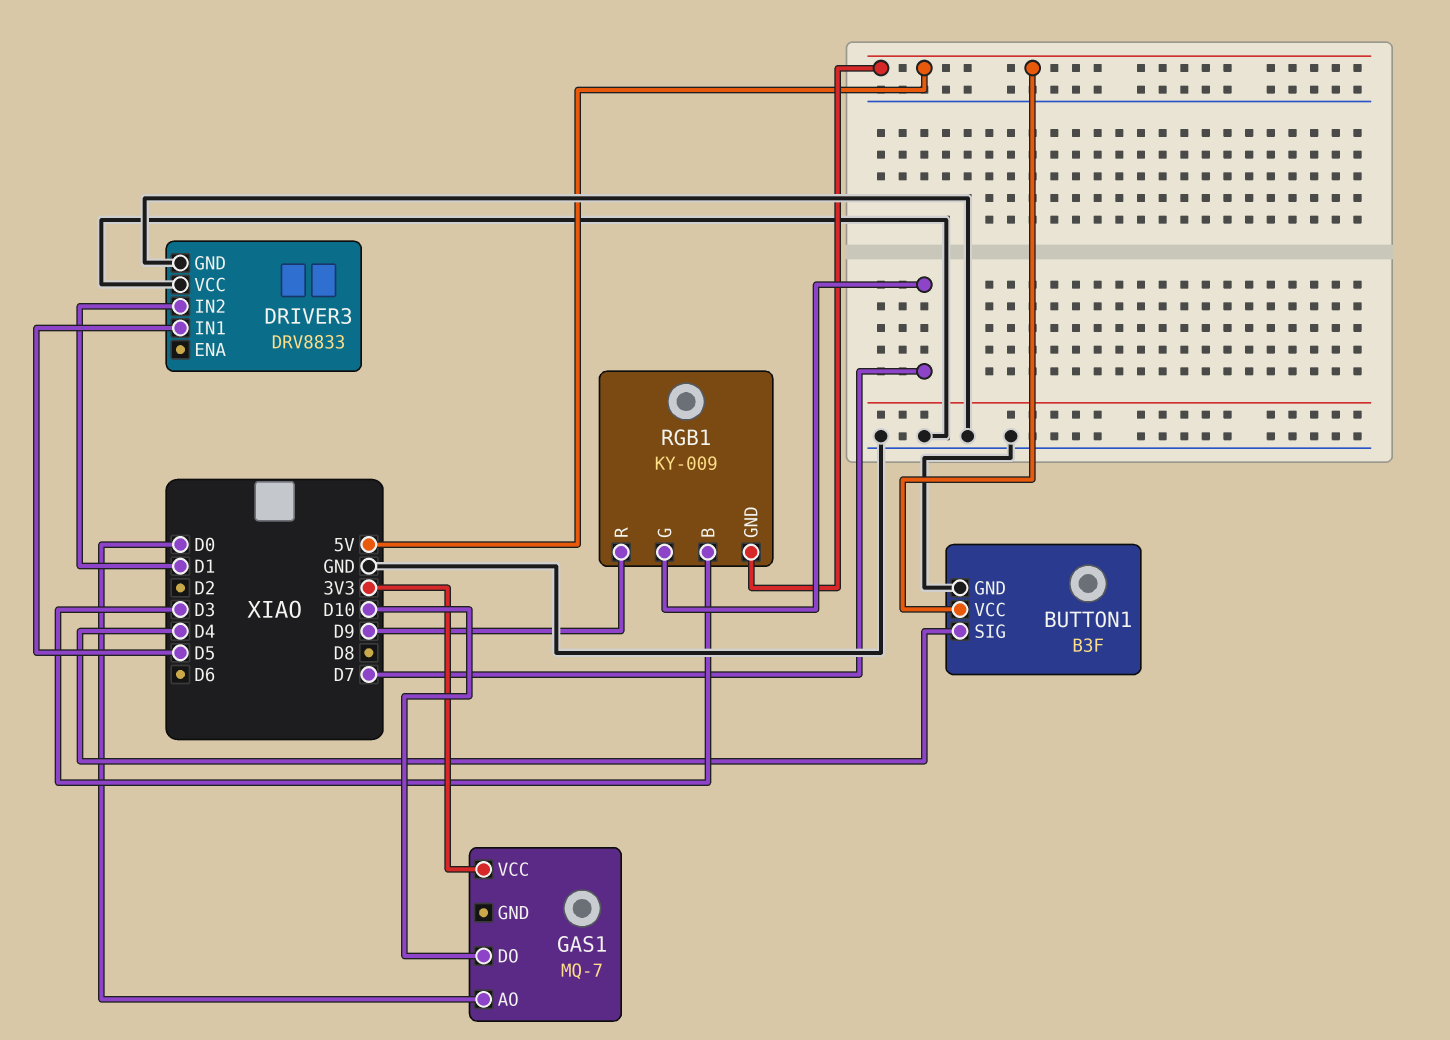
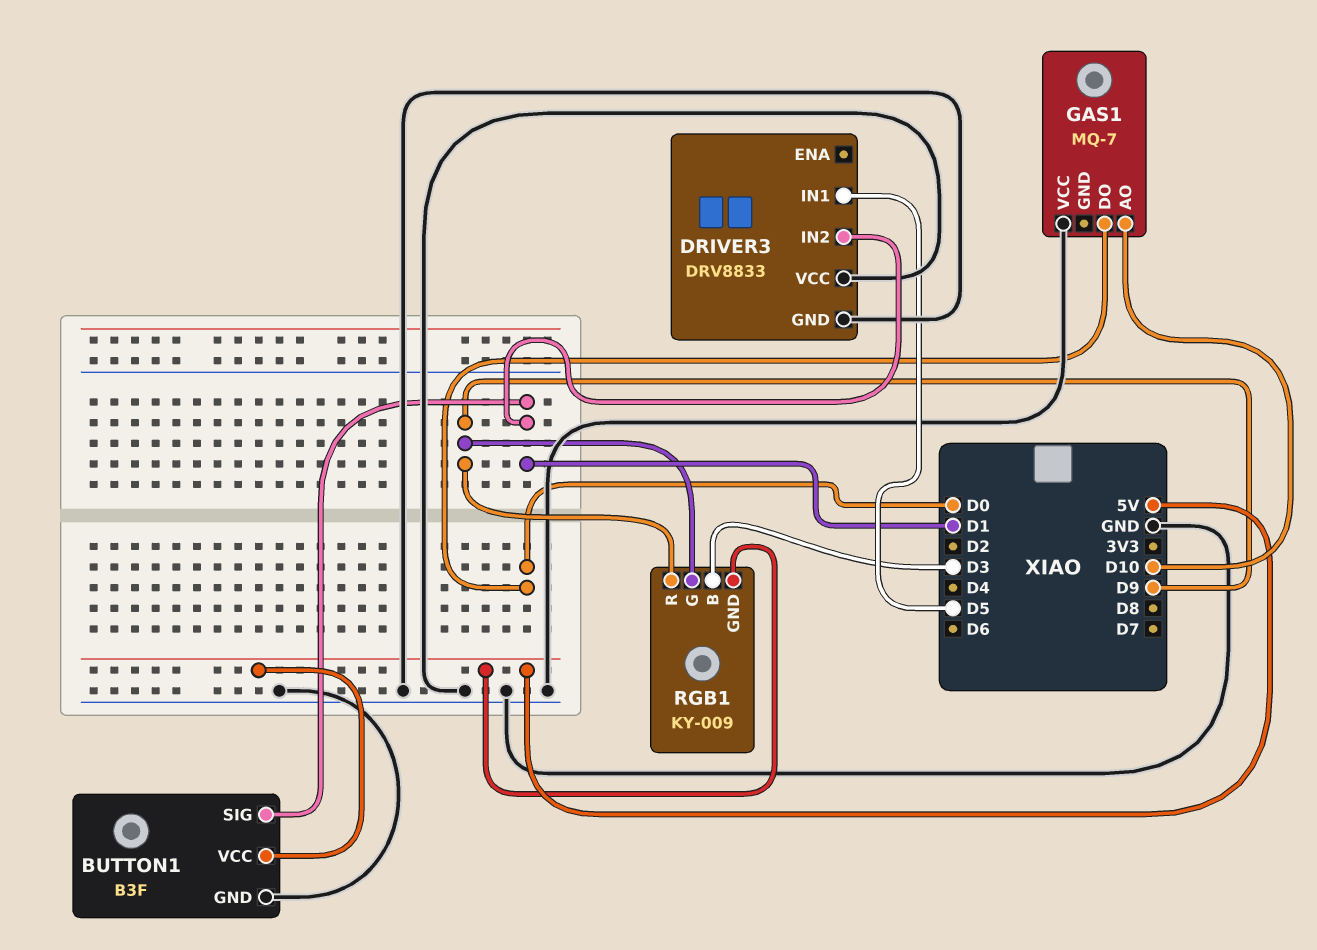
BUTTON1 pin SIG: D4 -> D1
GAS1 pin AO: D0 -> D10
GAS1 pin DO: D10 -> D0
GAS1 pin VCC: 3V3 -> GND
RGB1 pin G: D7 -> D9

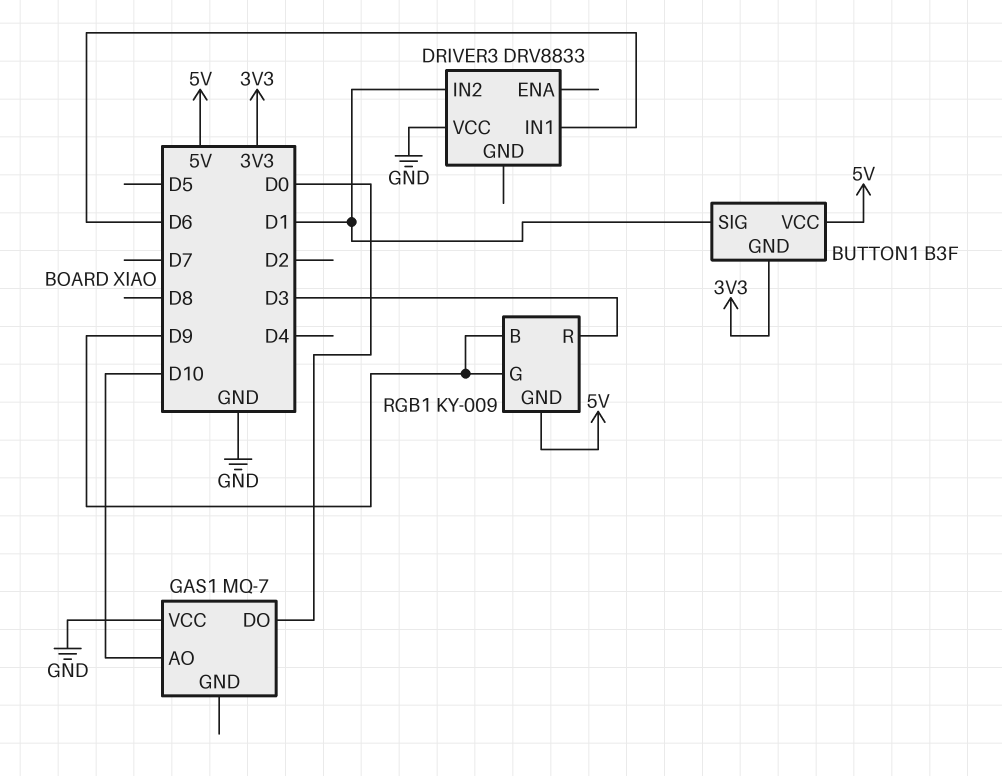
BUTTON1 pin GND: GND -> 3V3
DRIVER3 pin GND: GND -> none
DRIVER3 pin IN1: D5 -> D6
RGB1 pin B: D3 -> D9
RGB1 pin R: D9 -> D3

